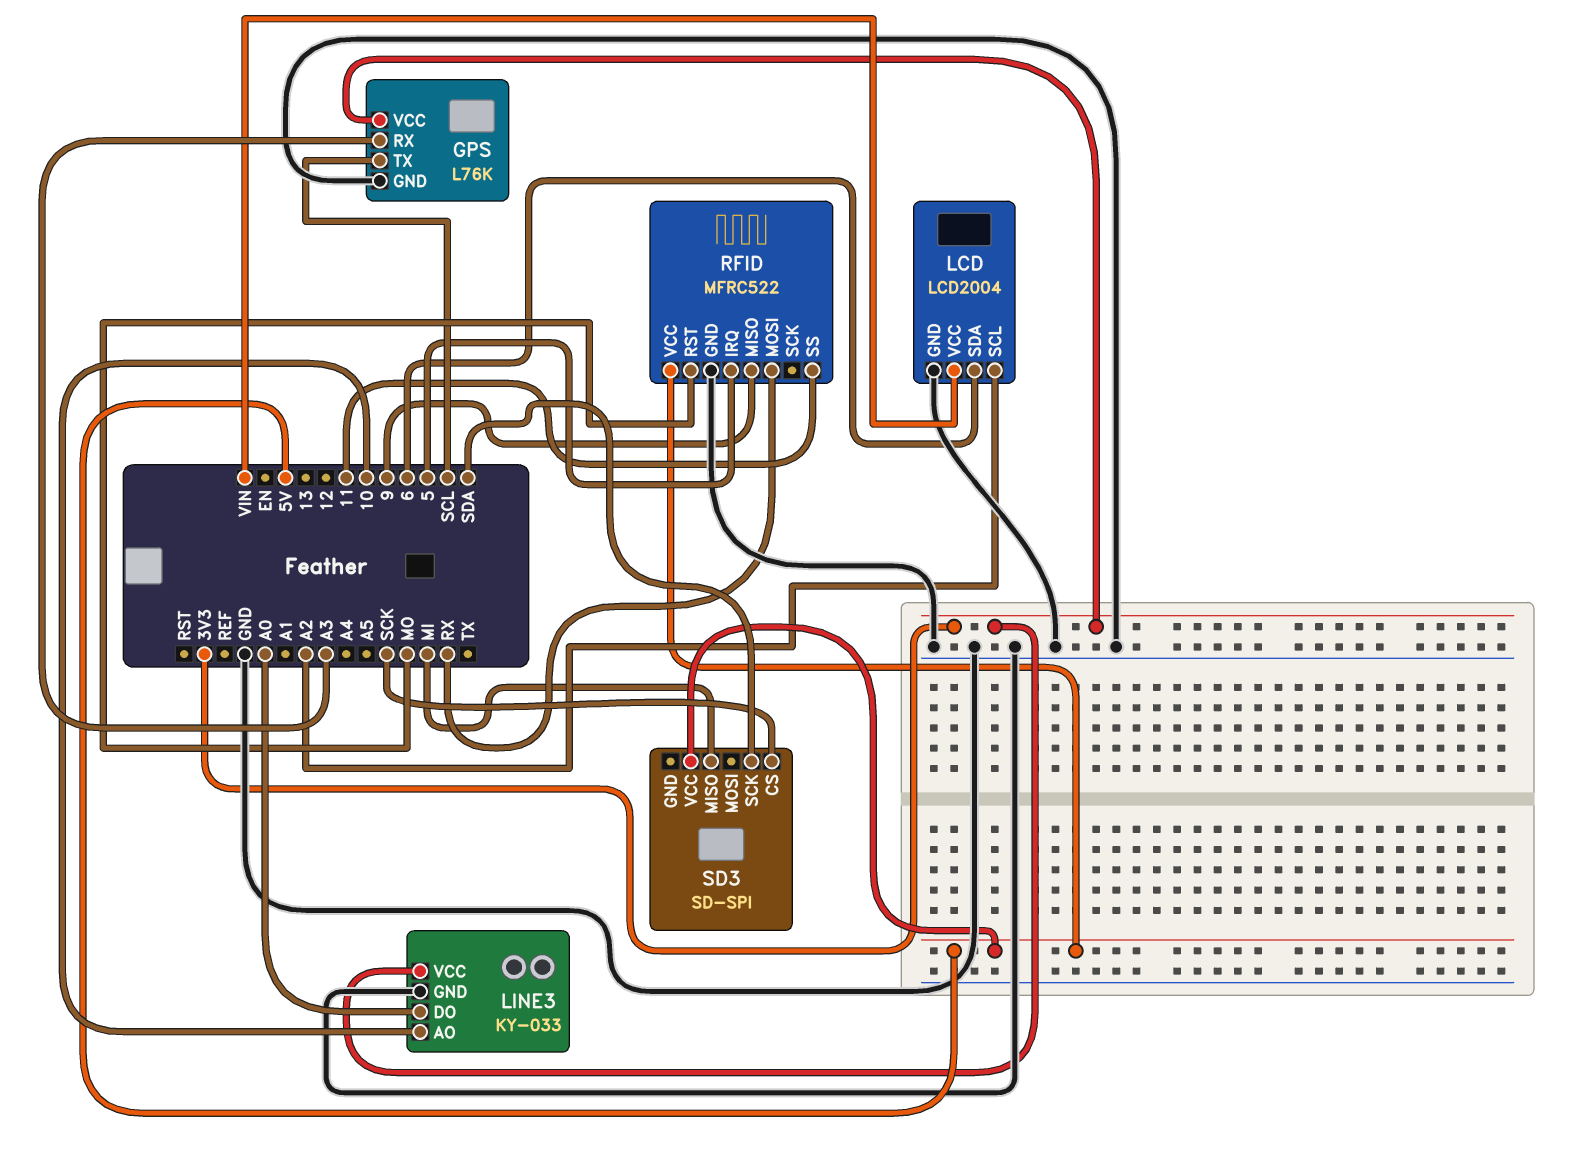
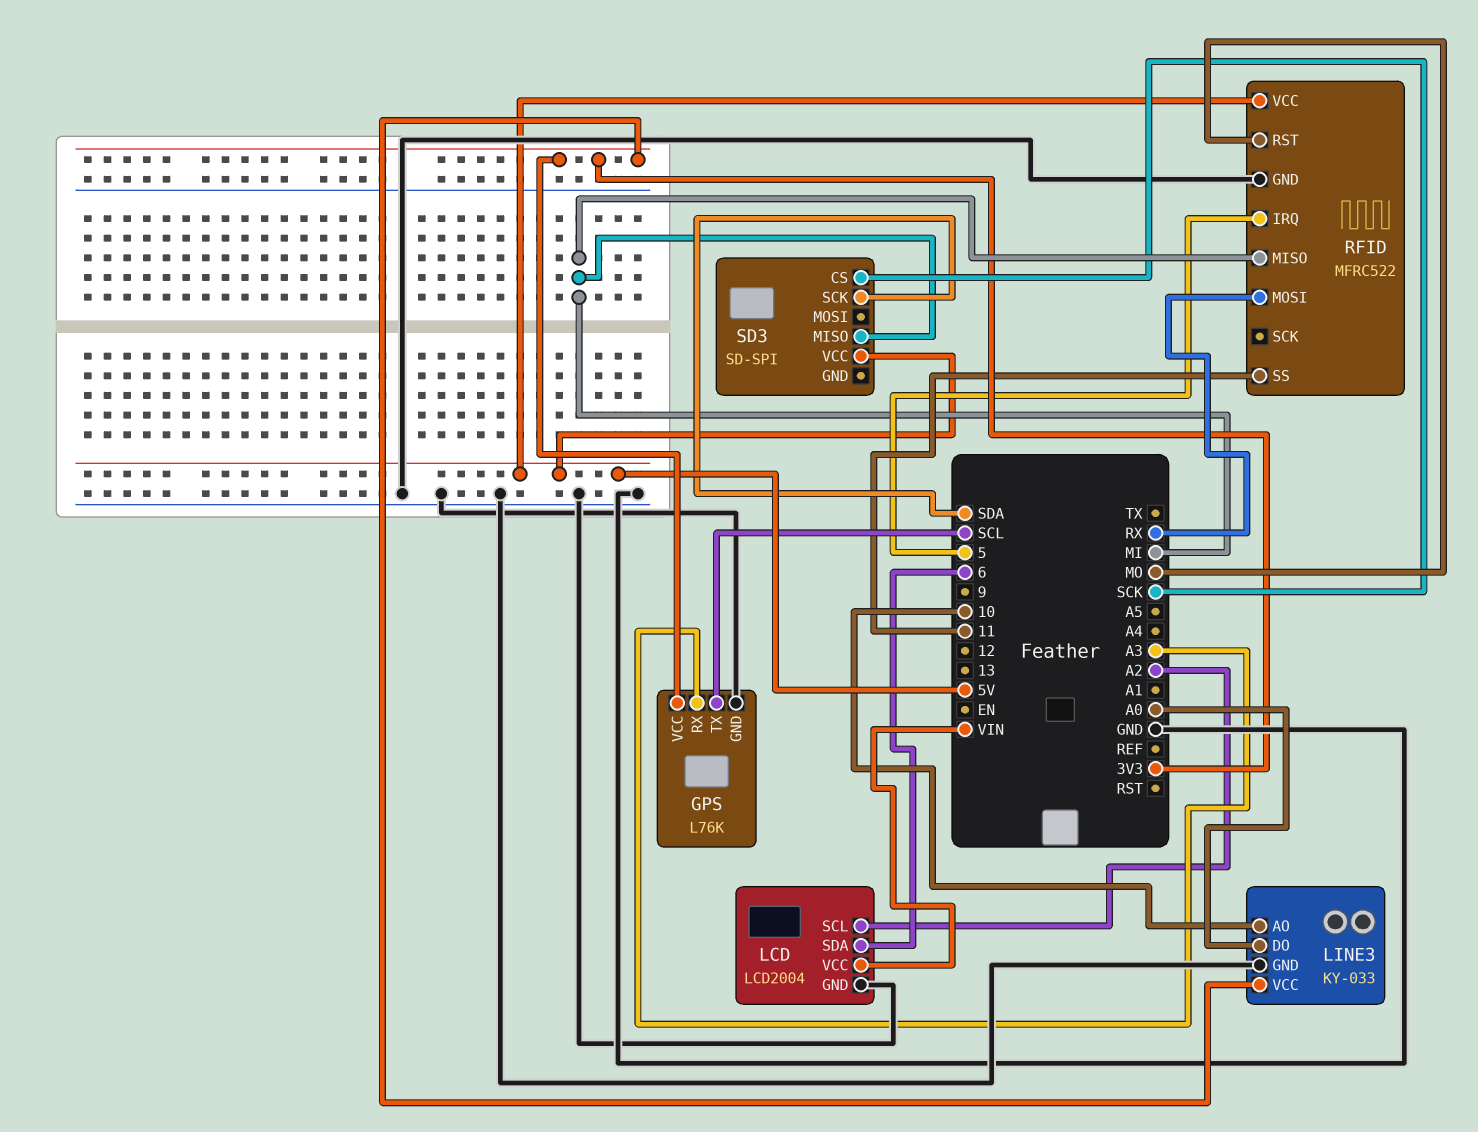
RFID pin MISO: 9 -> MI

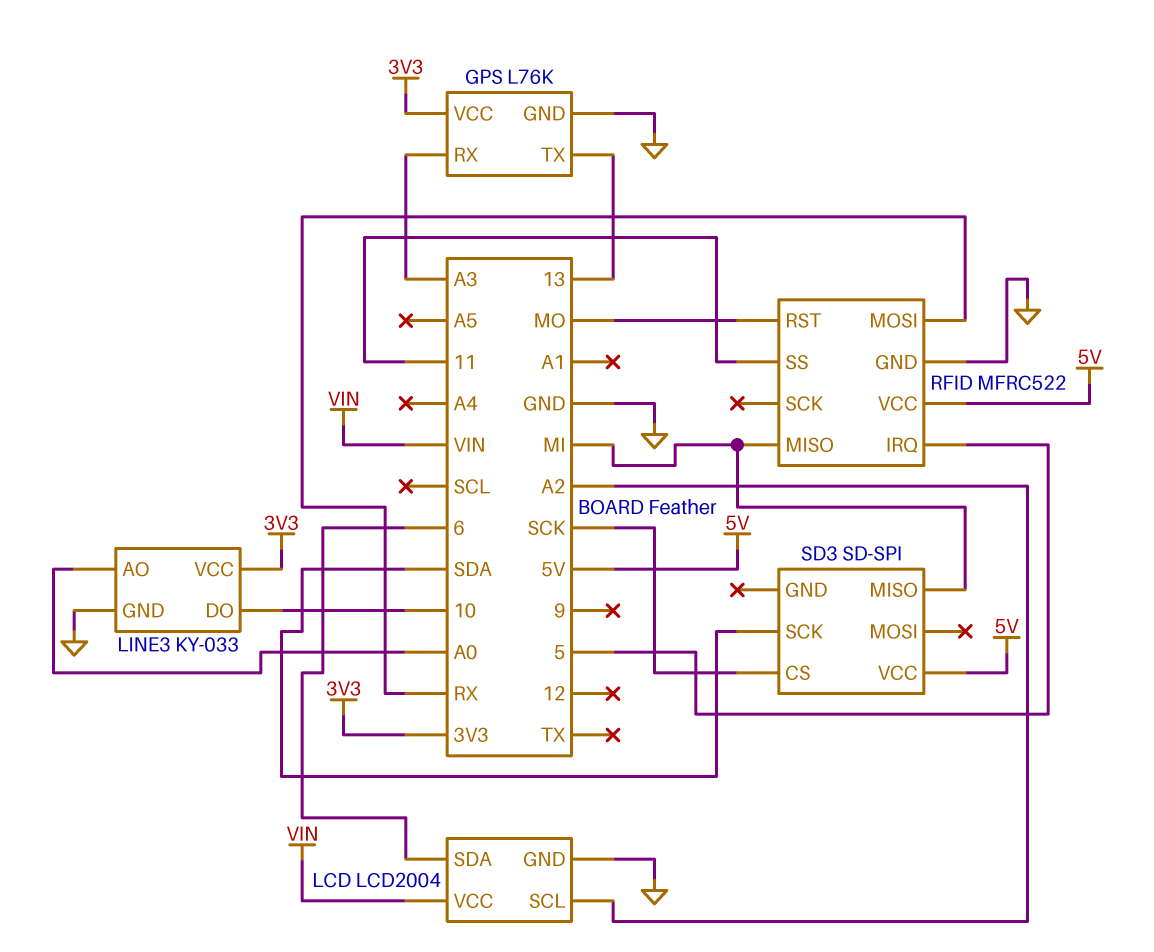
GPS pin TX: SCL -> 13
LINE3 pin AO: 10 -> A0
LINE3 pin DO: A0 -> 10

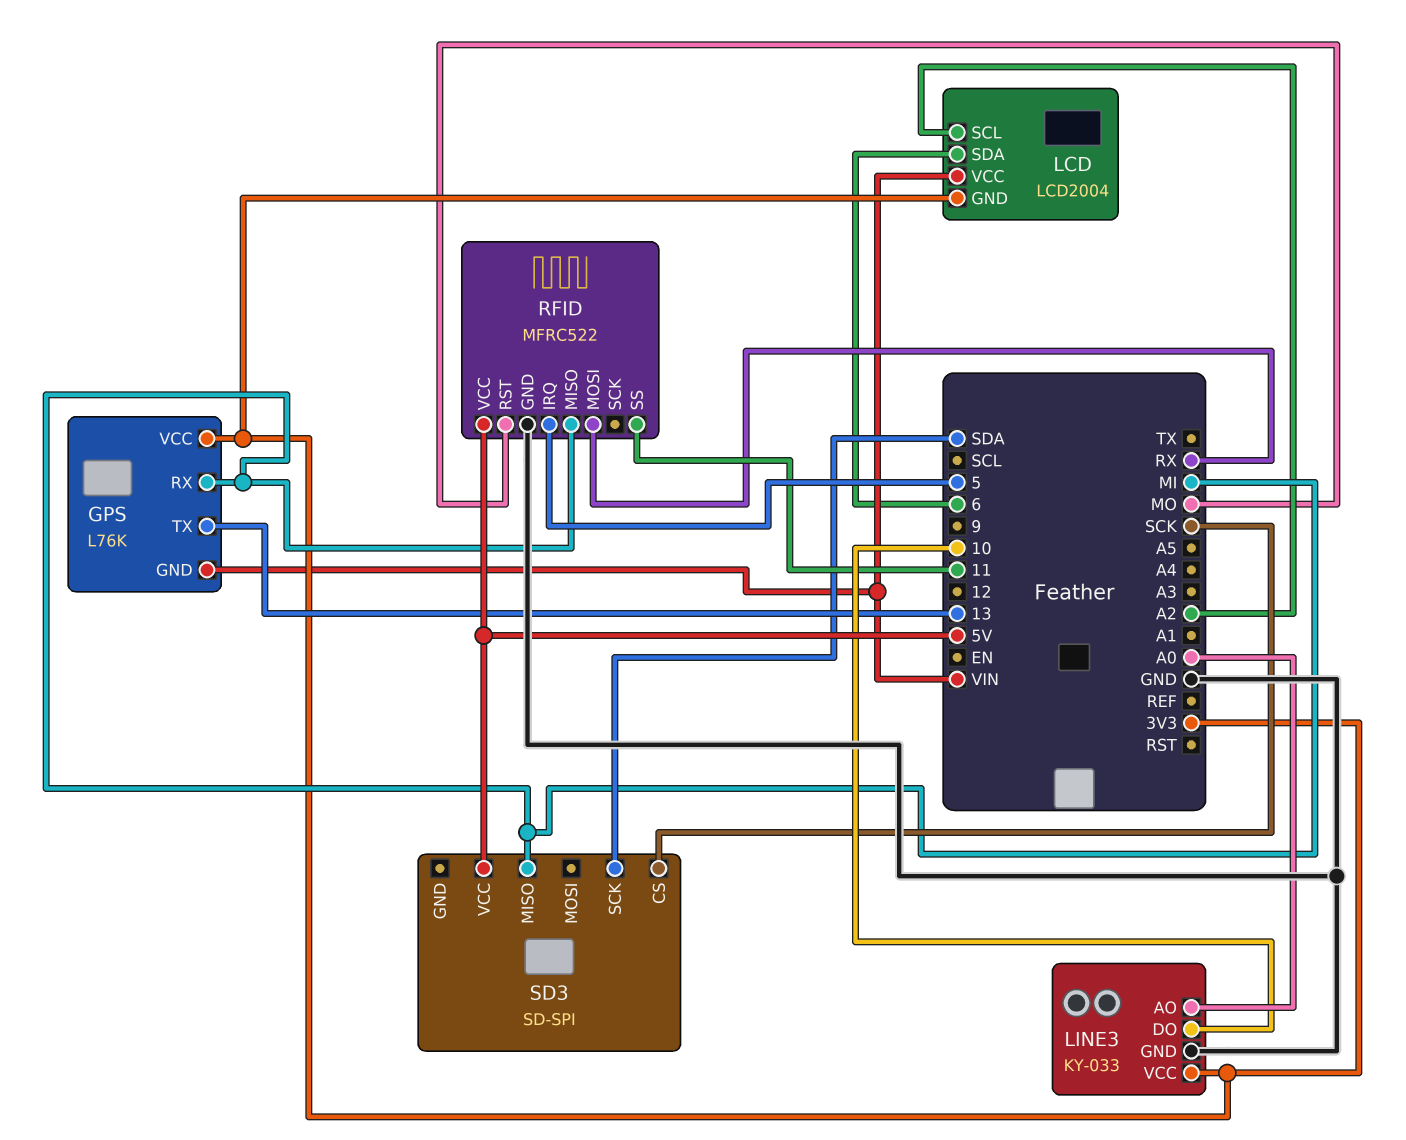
GPS pin GND: GND -> VIN
GPS pin RX: A3 -> MI
LCD pin GND: GND -> 3V3

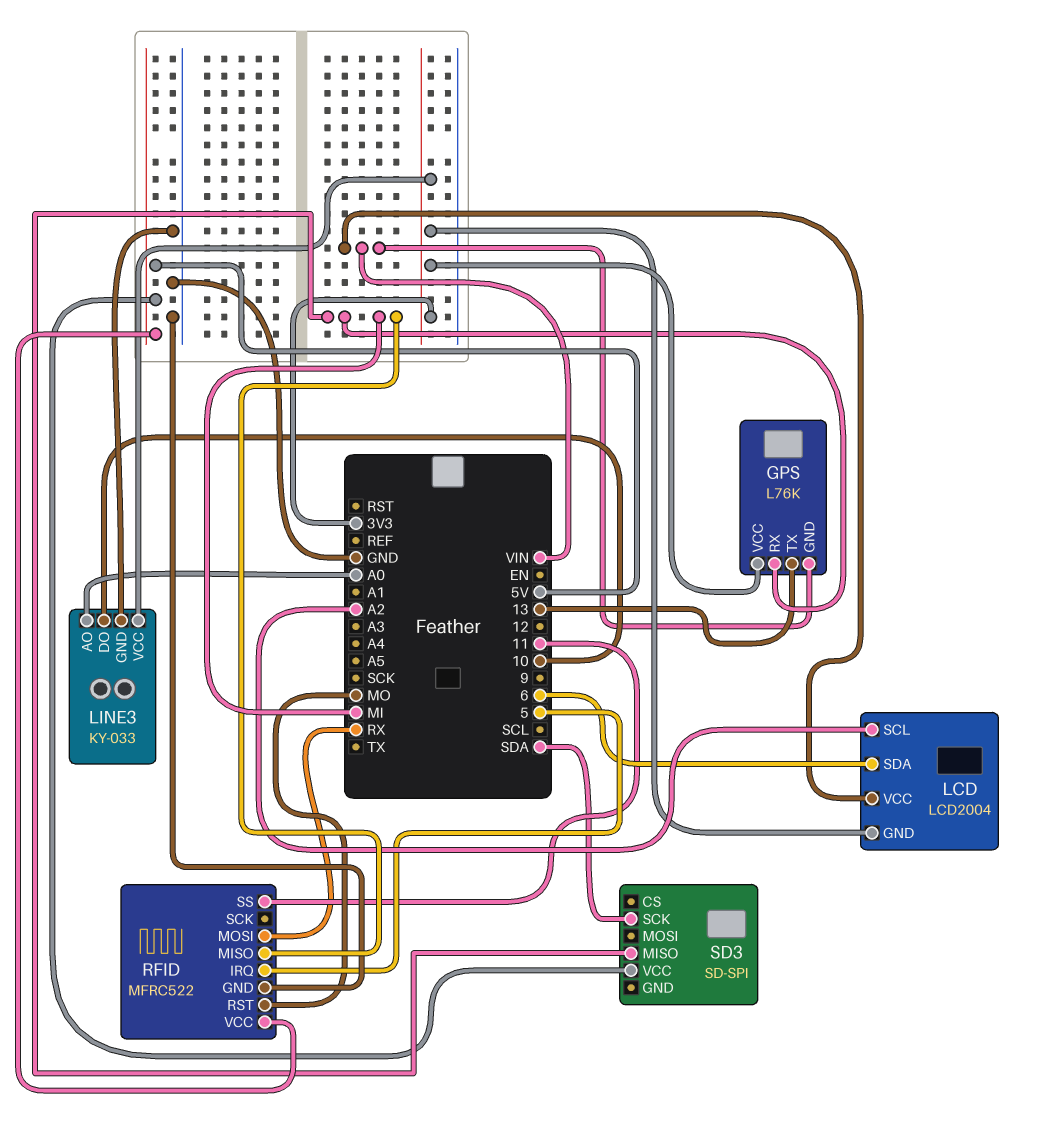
SD3 pin CS: SCK -> none

